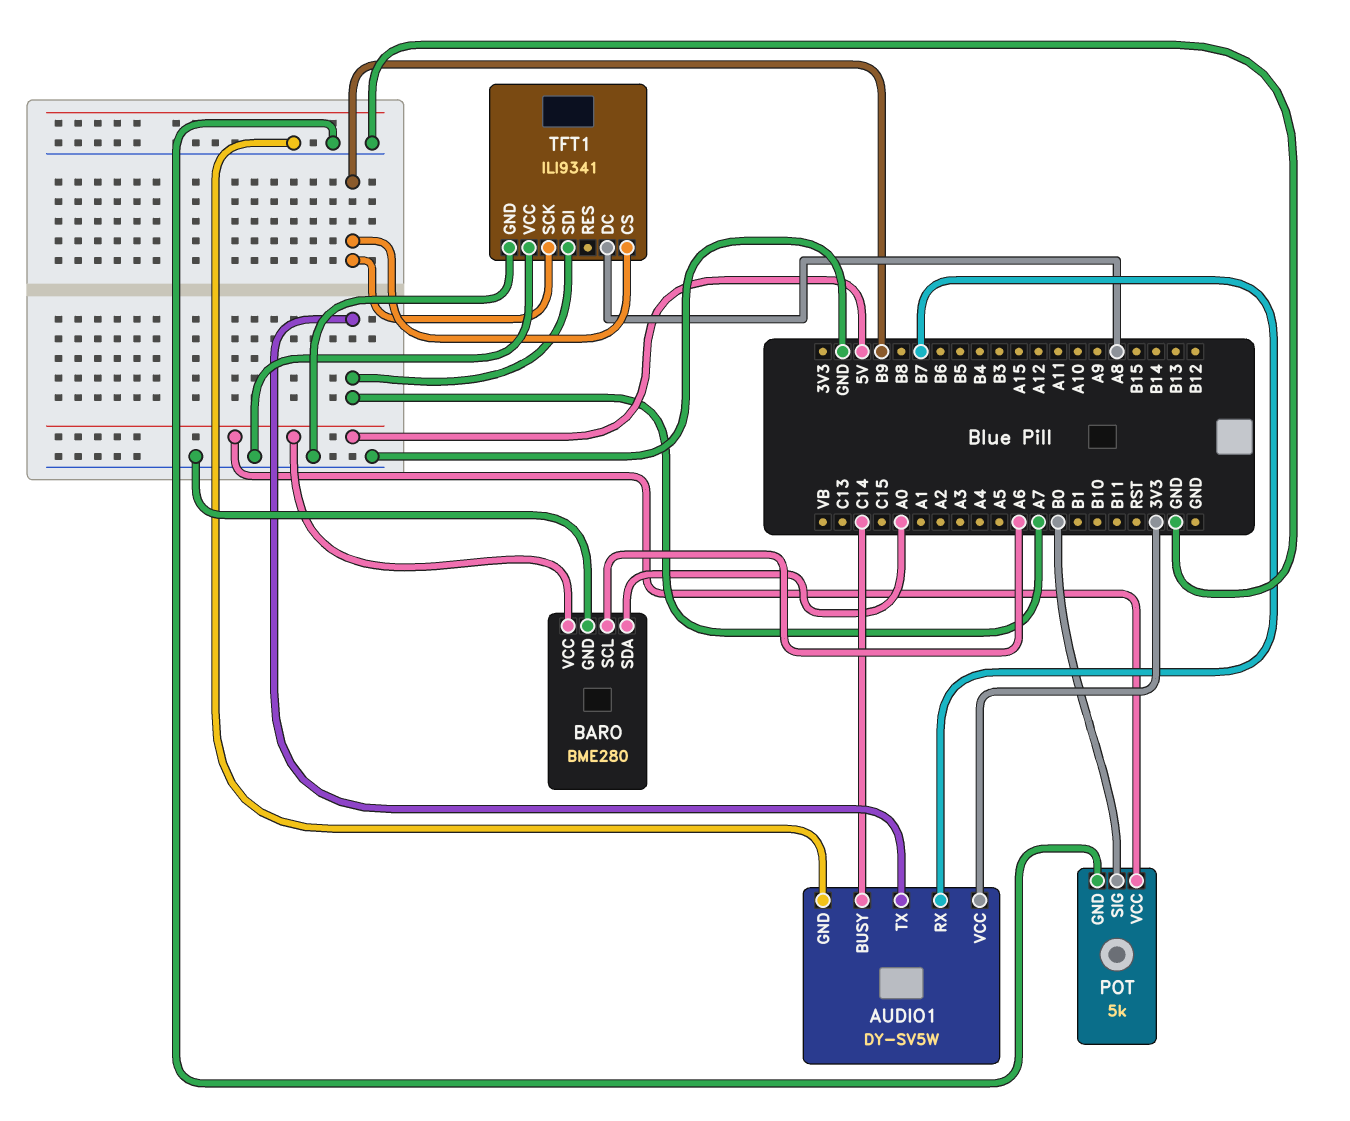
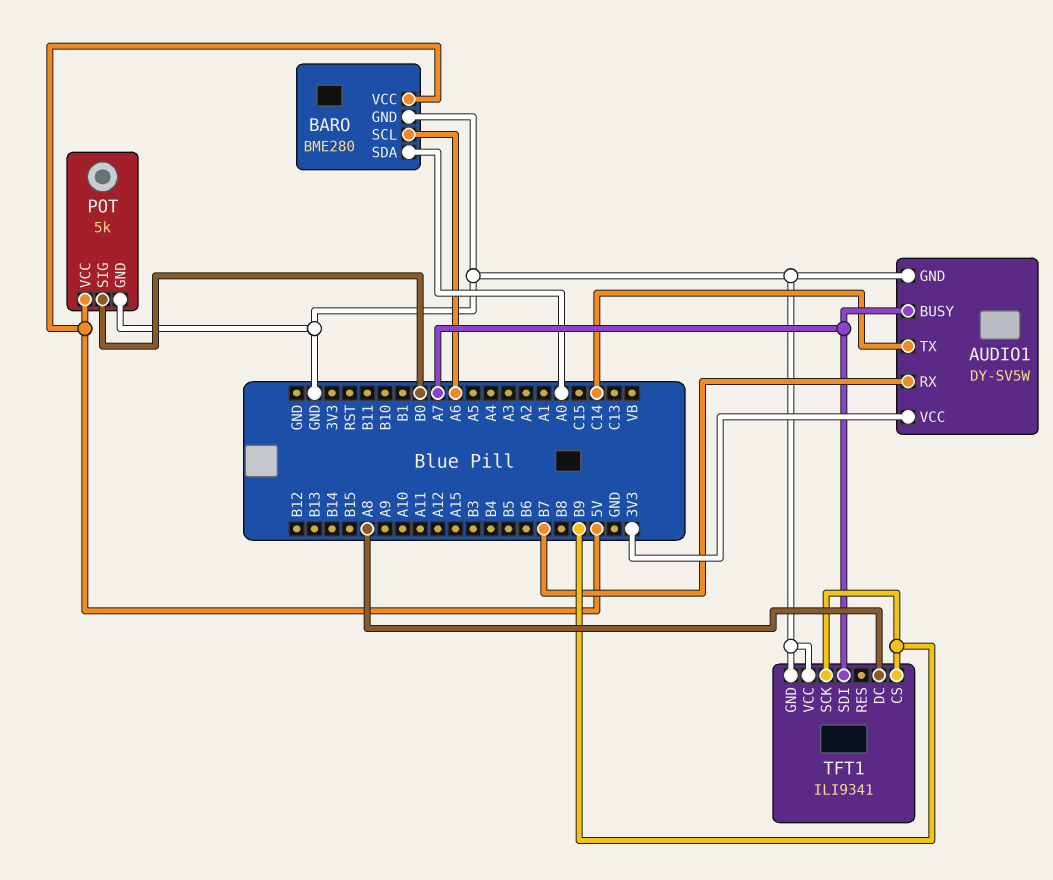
AUDIO1 pin BUSY: C14 -> A7
AUDIO1 pin TX: A7 -> C14

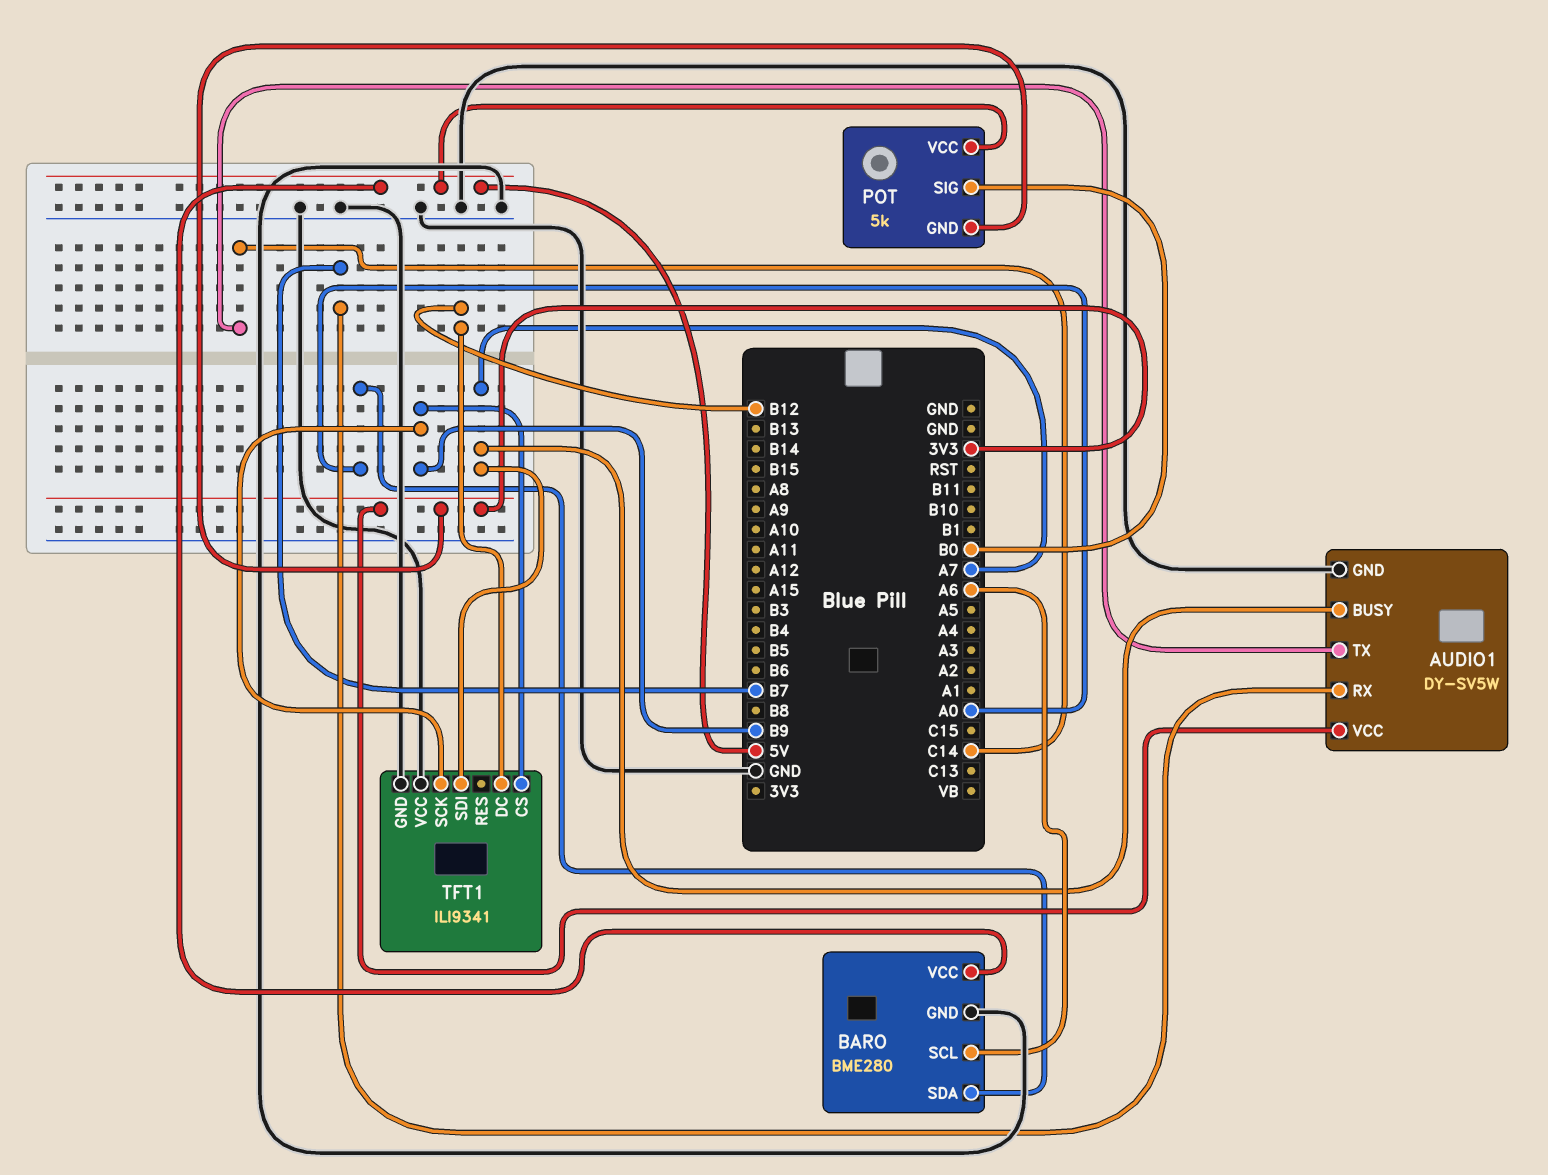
POT pin GND: GND -> 3V3
TFT1 pin DC: A8 -> B12

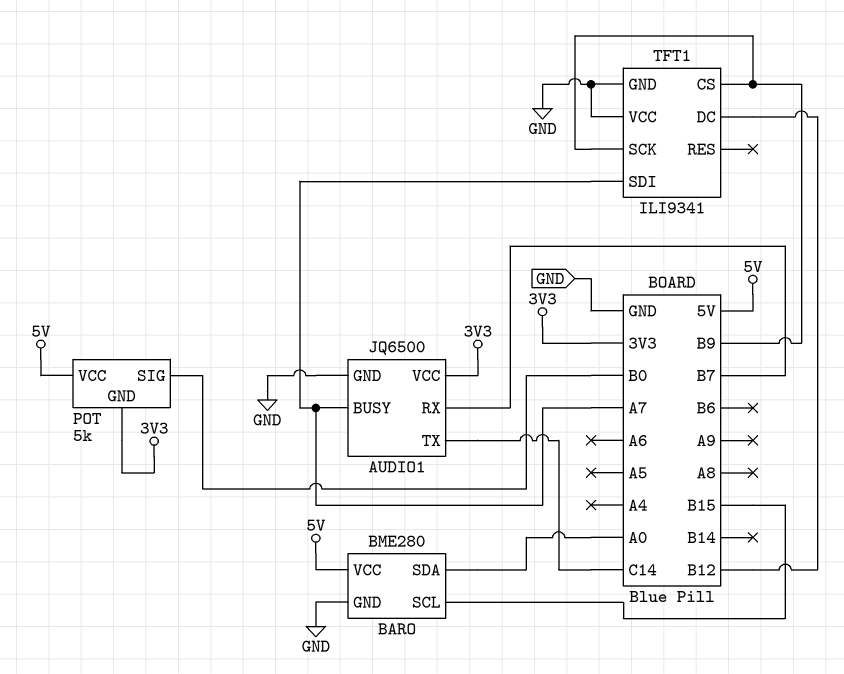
AUDIO1: DY-SV5W -> JQ6500
BARO pin SCL: A6 -> B15

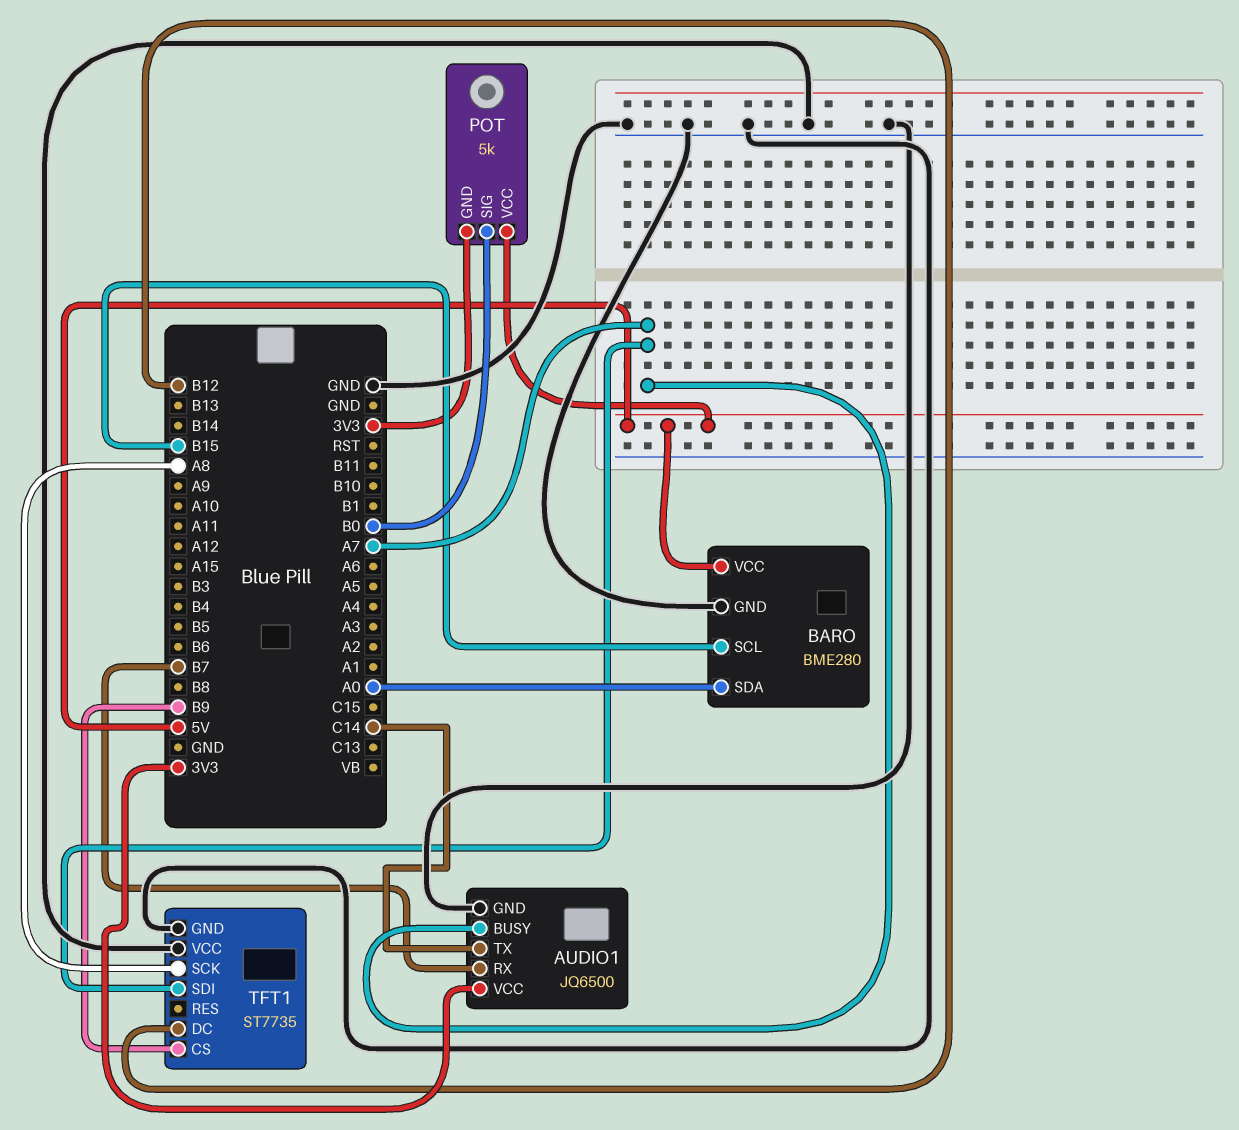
TFT1: ILI9341 -> ST7735
TFT1 pin SCK: B9 -> A8

